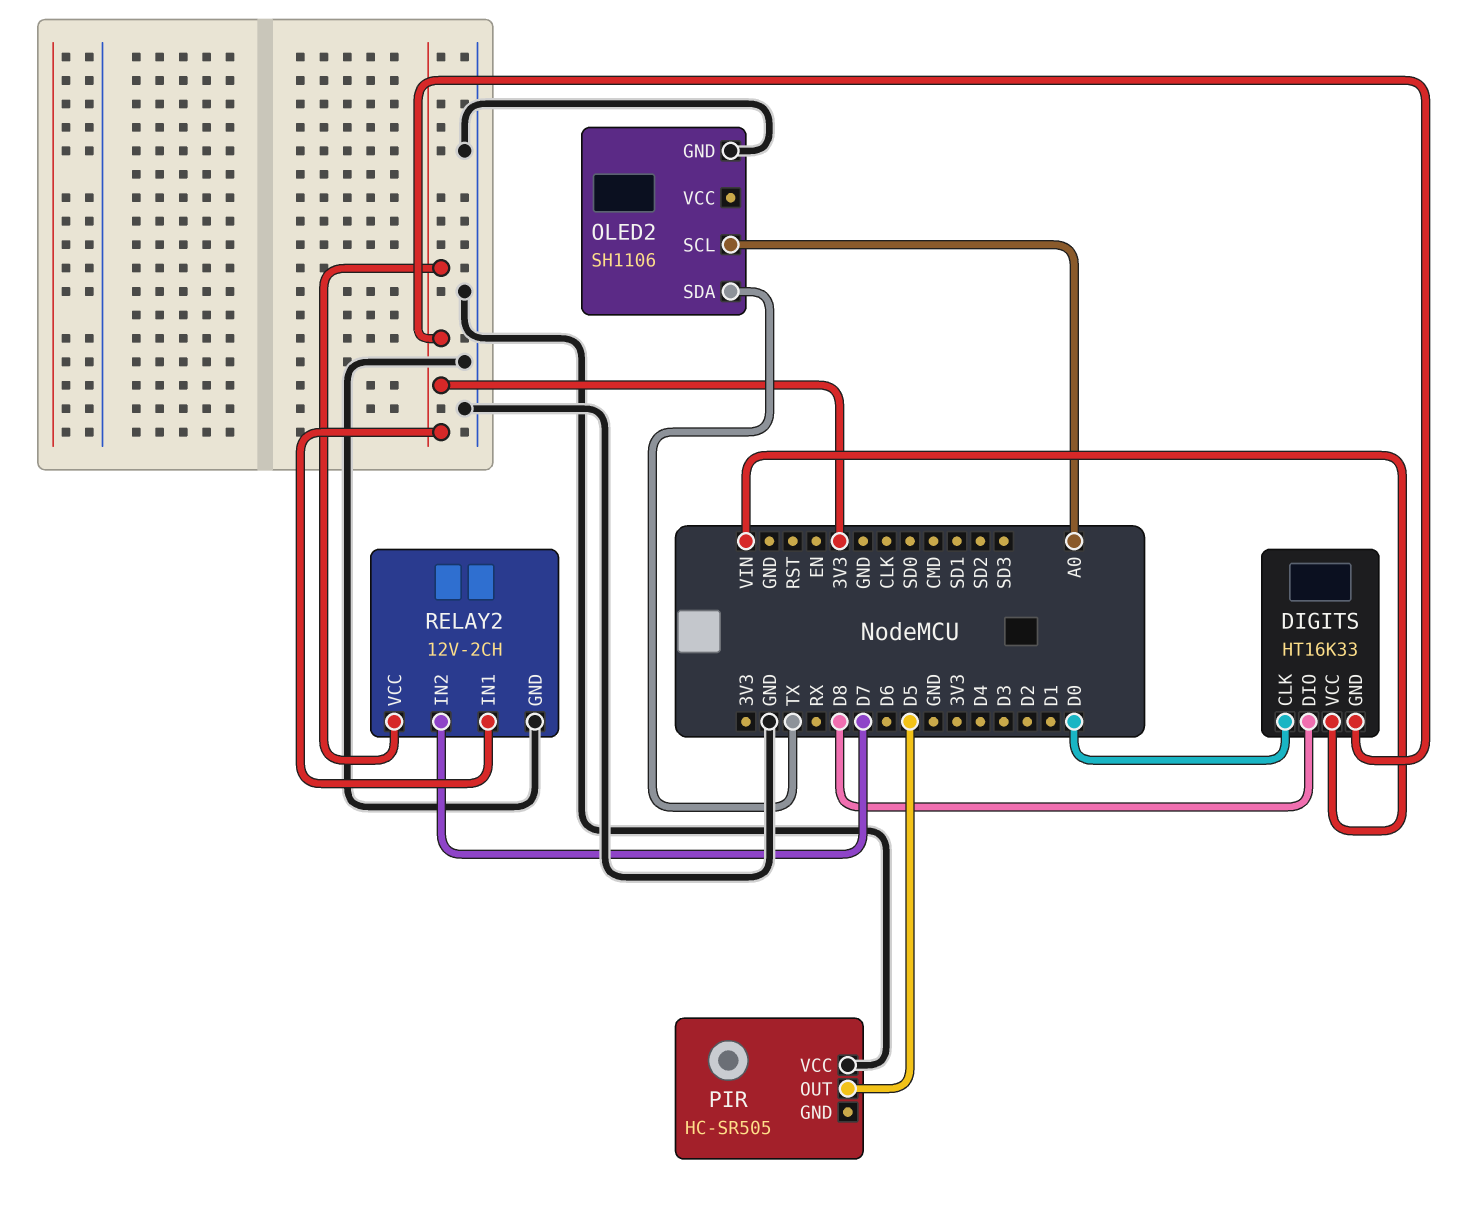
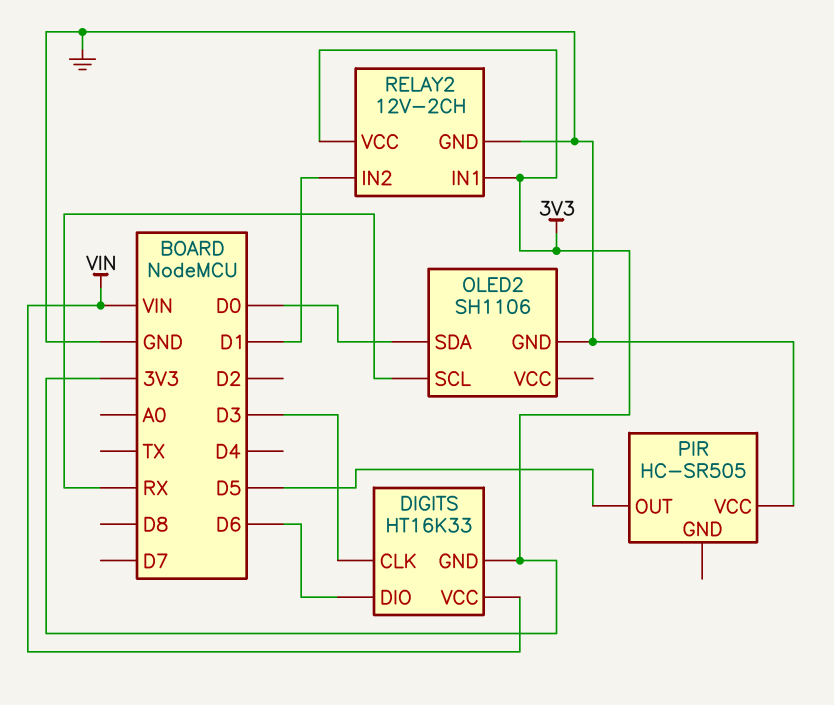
DIGITS pin CLK: D0 -> D3
DIGITS pin DIO: D8 -> D6
OLED2 pin SCL: A0 -> RX
OLED2 pin SDA: TX -> D0
RELAY2 pin IN2: D7 -> D1

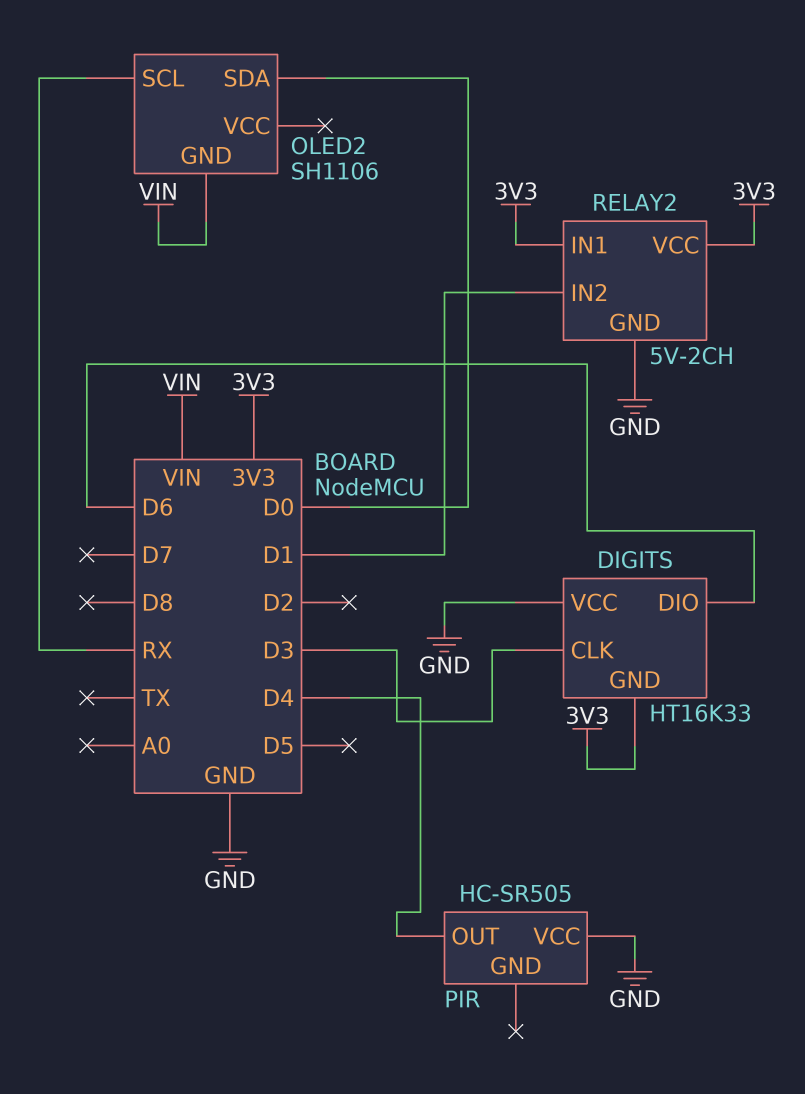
DIGITS pin VCC: VIN -> GND
OLED2 pin GND: GND -> VIN
PIR pin OUT: D5 -> D4
RELAY2: 12V-2CH -> 5V-2CH

